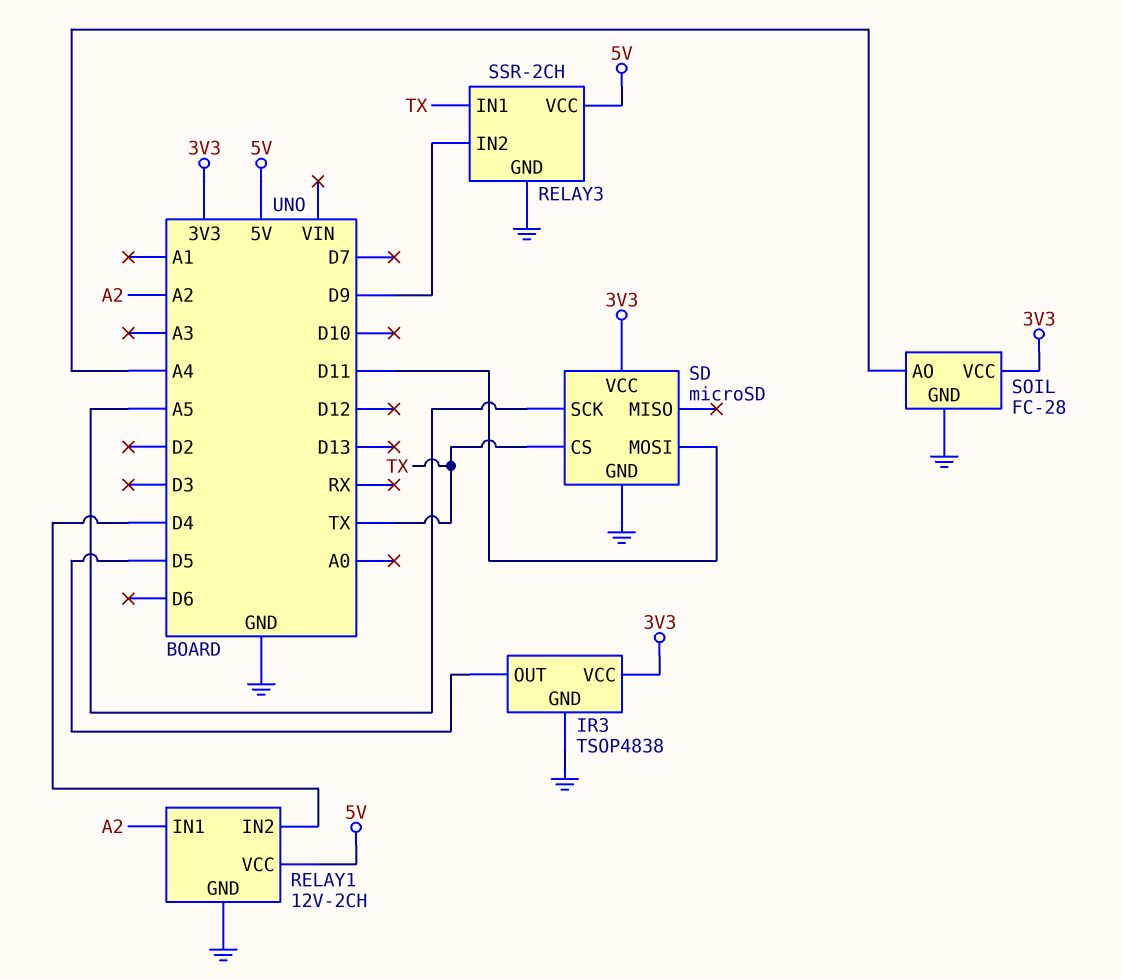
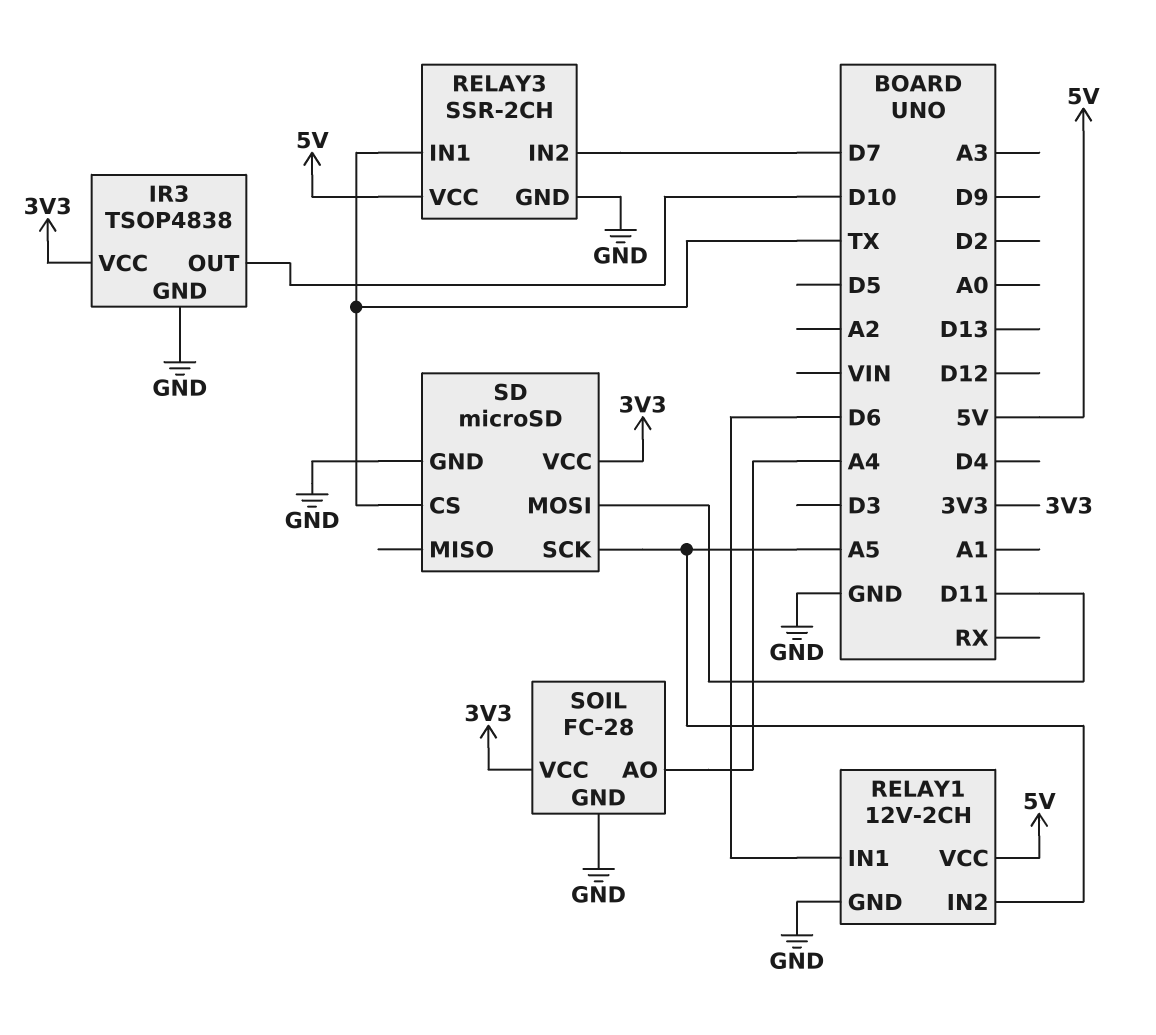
IR3 pin OUT: D5 -> D10
RELAY1 pin IN1: A2 -> D6
RELAY1 pin IN2: D4 -> A5
RELAY3 pin IN2: D9 -> D7

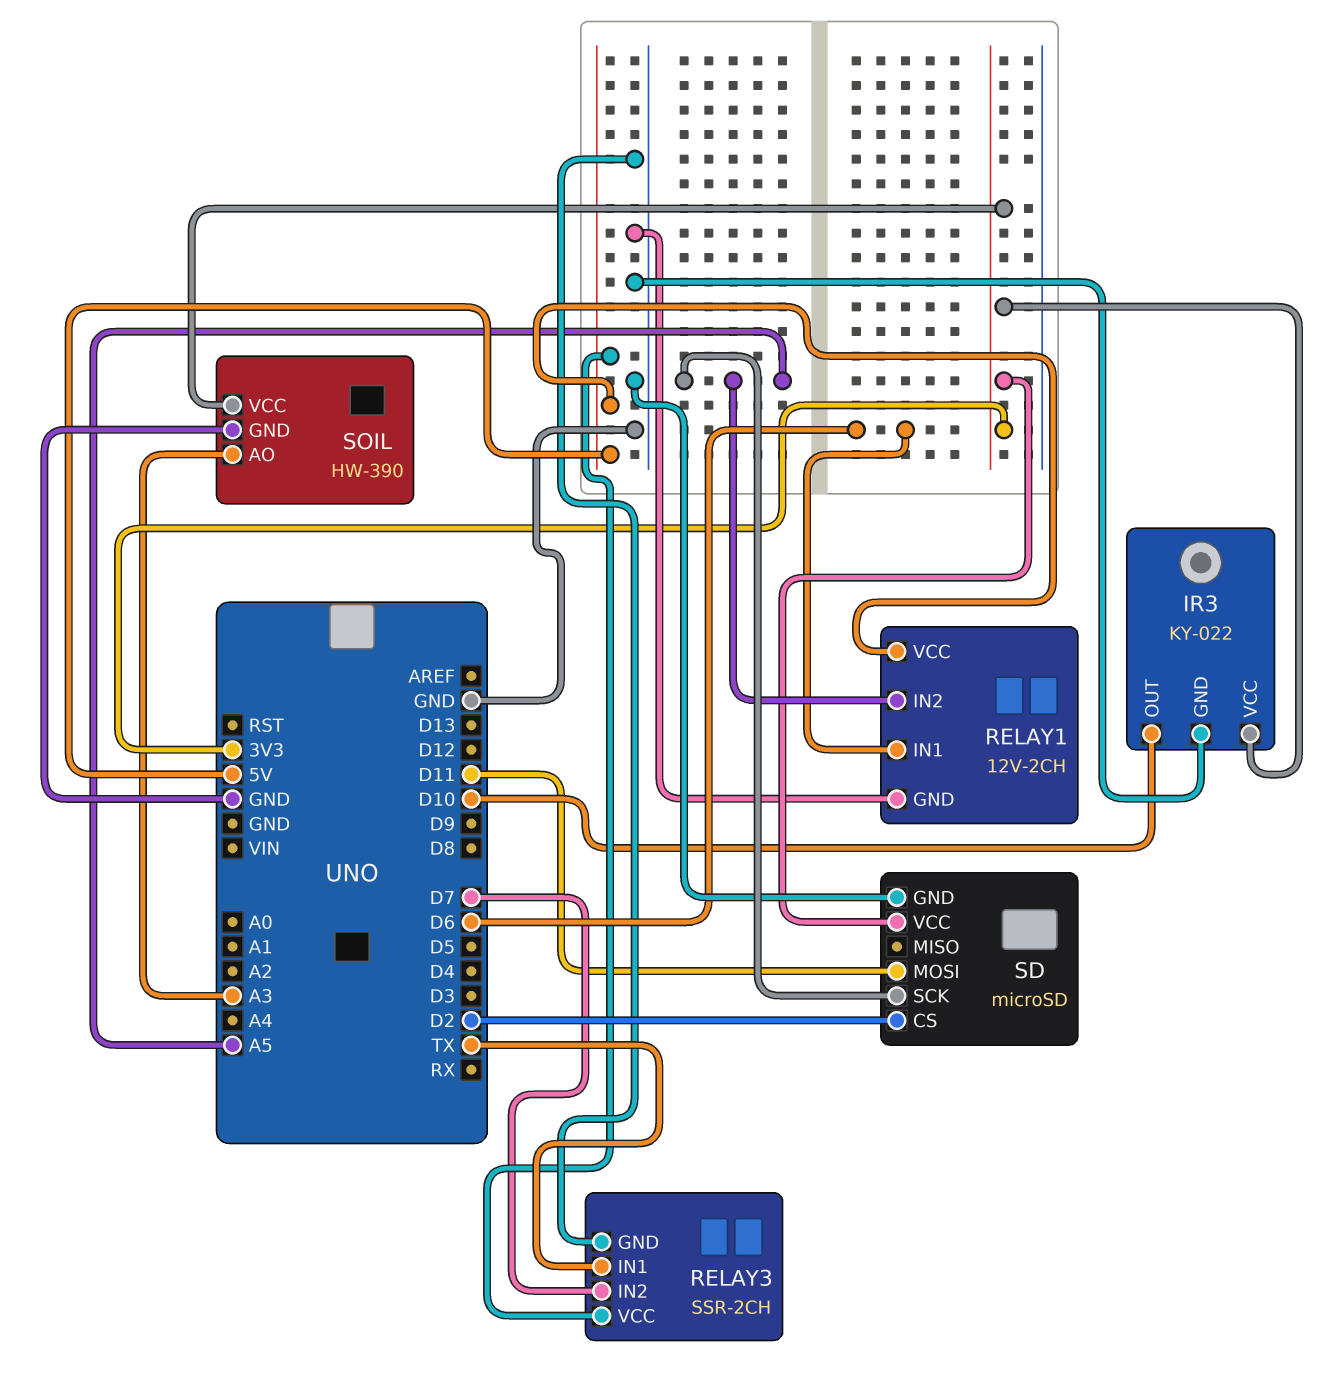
IR3: TSOP4838 -> KY-022
SD pin CS: TX -> D2
SOIL: FC-28 -> HW-390
SOIL pin AO: A4 -> A3

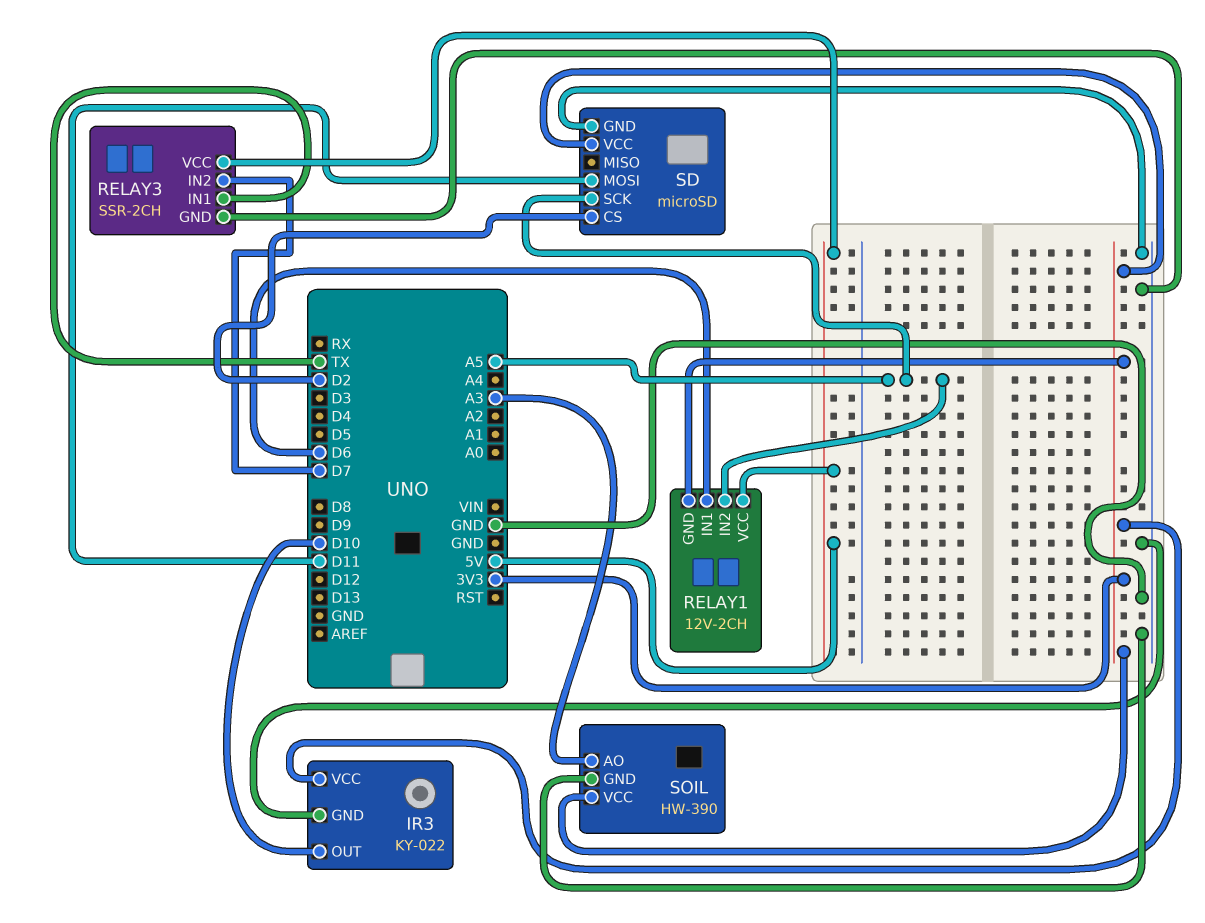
RELAY1 pin GND: GND -> 3V3

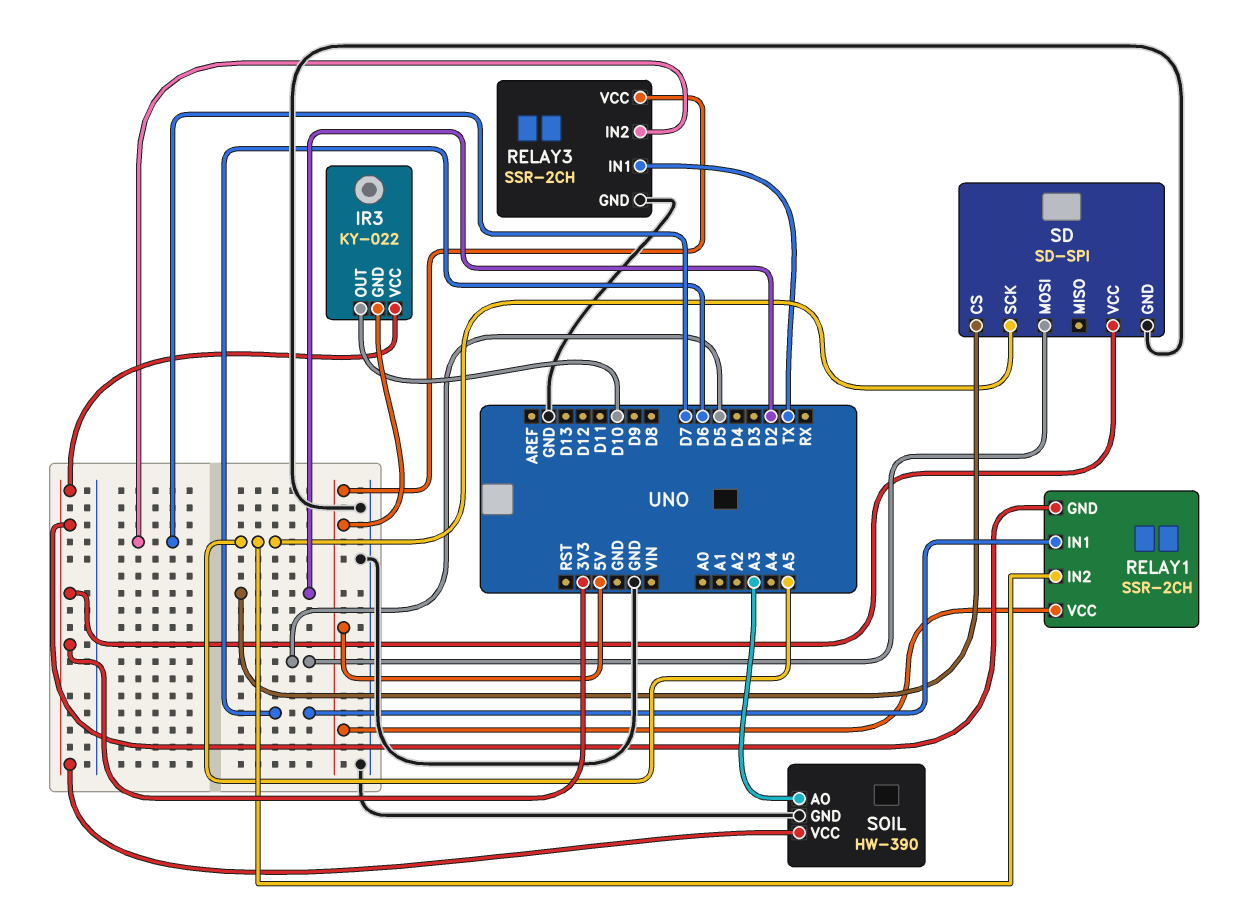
IR3 pin GND: GND -> 5V
RELAY1: 12V-2CH -> SSR-2CH
SD: microSD -> SD-SPI
SD pin MOSI: D11 -> D5

